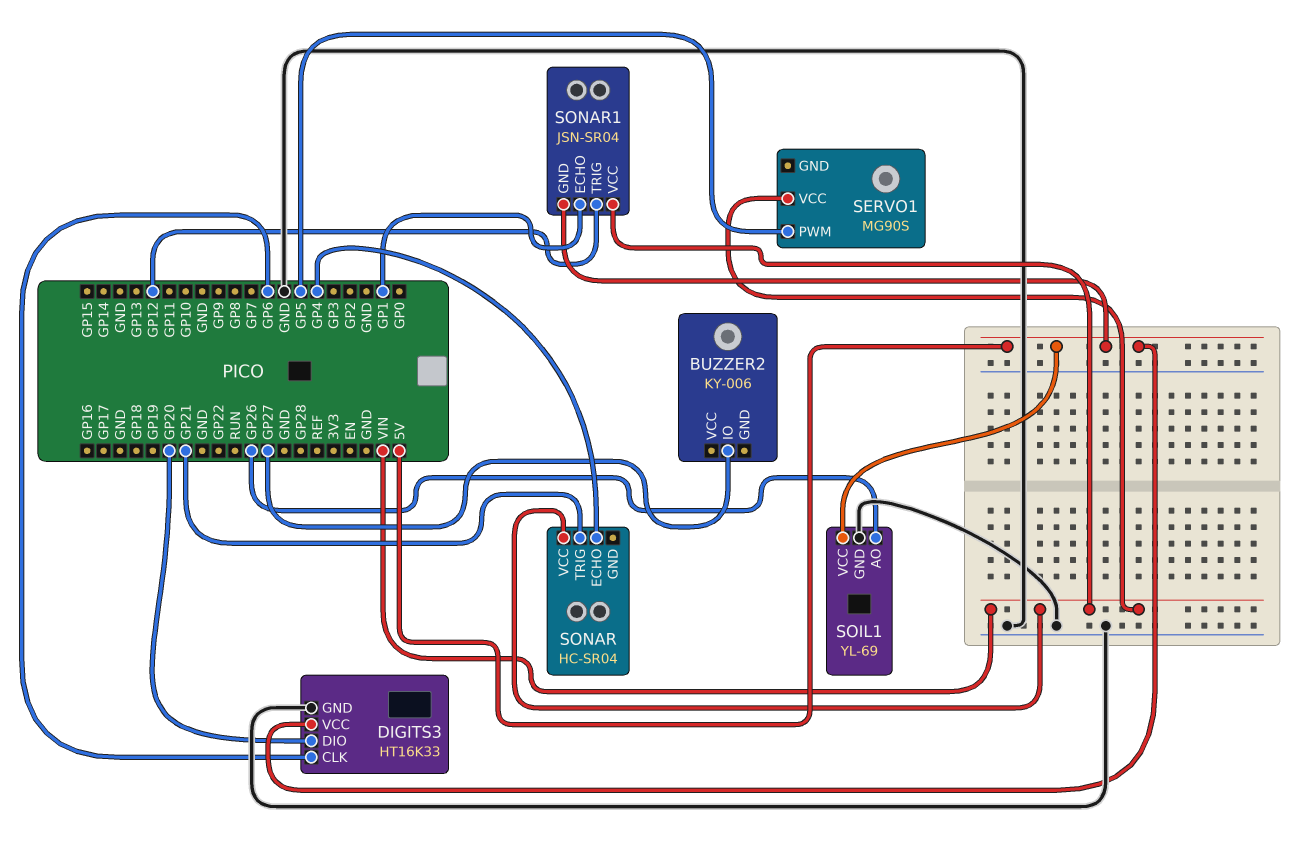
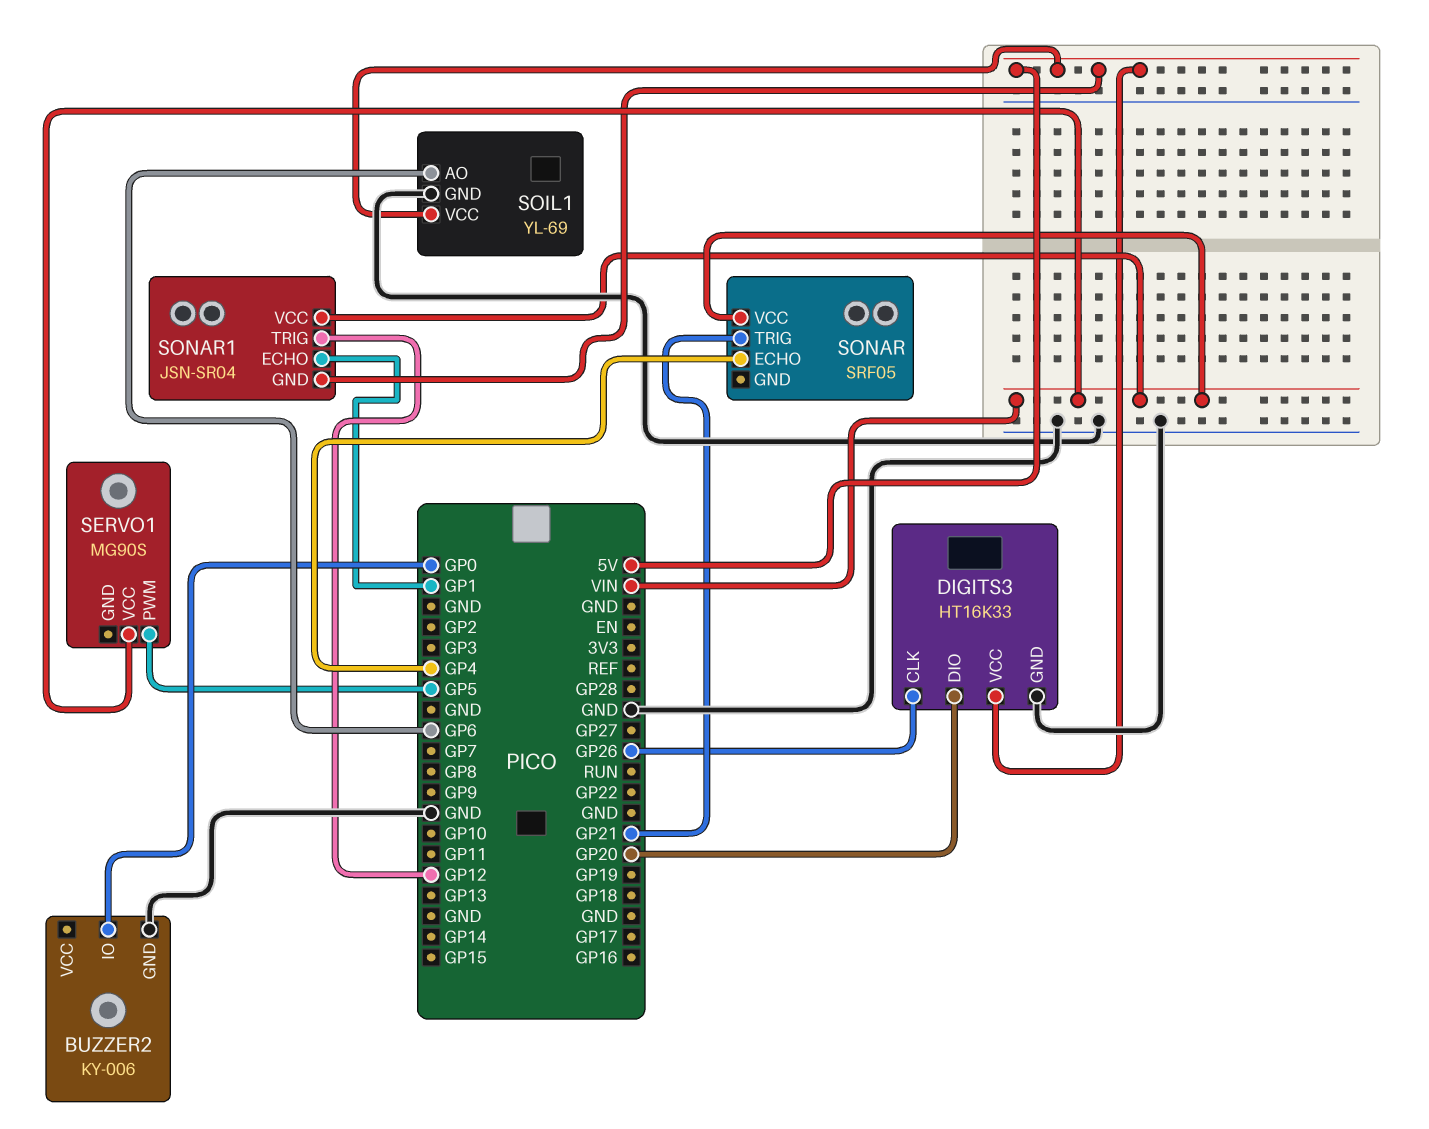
BUZZER2 pin GND: none -> GND
BUZZER2 pin IO: GP27 -> GP0
DIGITS3 pin CLK: GP6 -> GP26
SOIL1 pin AO: GP26 -> GP6
SONAR: HC-SR04 -> SRF05

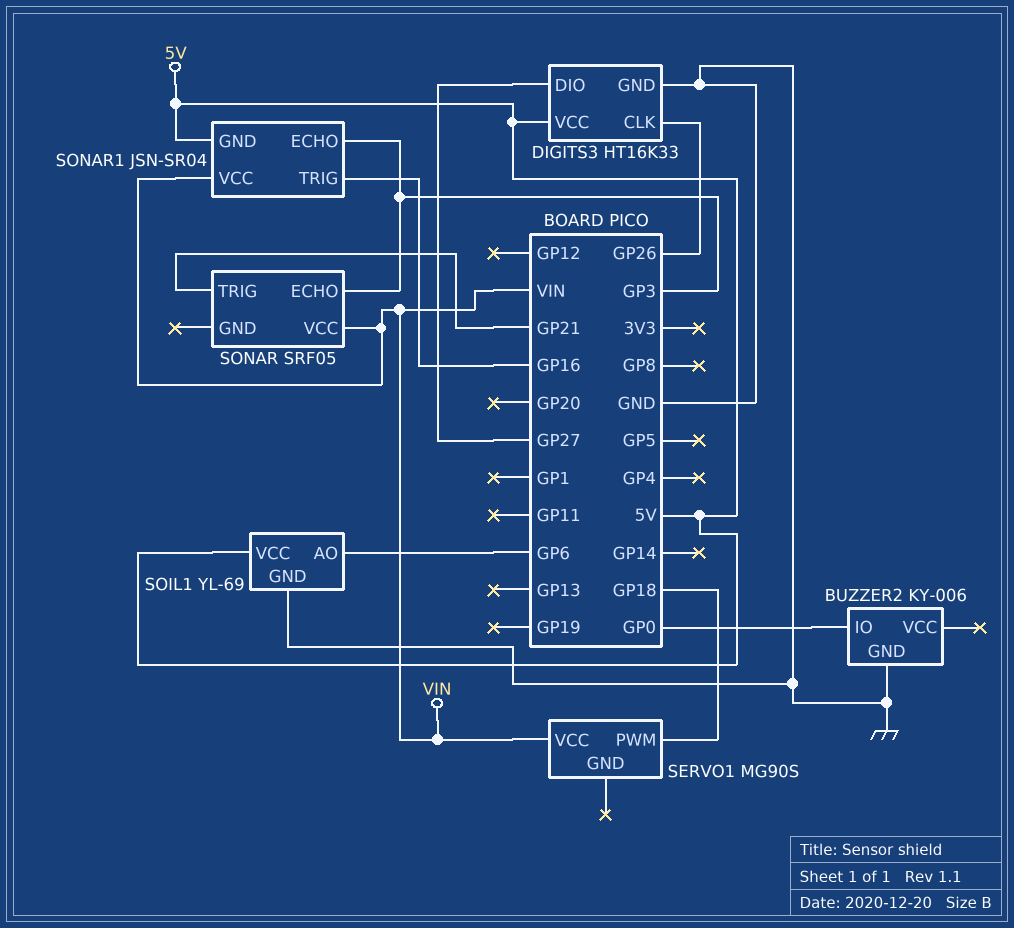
DIGITS3 pin DIO: GP20 -> GP27
SERVO1 pin PWM: GP5 -> GP18
SONAR pin ECHO: GP4 -> GP3
SONAR1 pin ECHO: GP1 -> GP3
SONAR1 pin TRIG: GP12 -> GP16

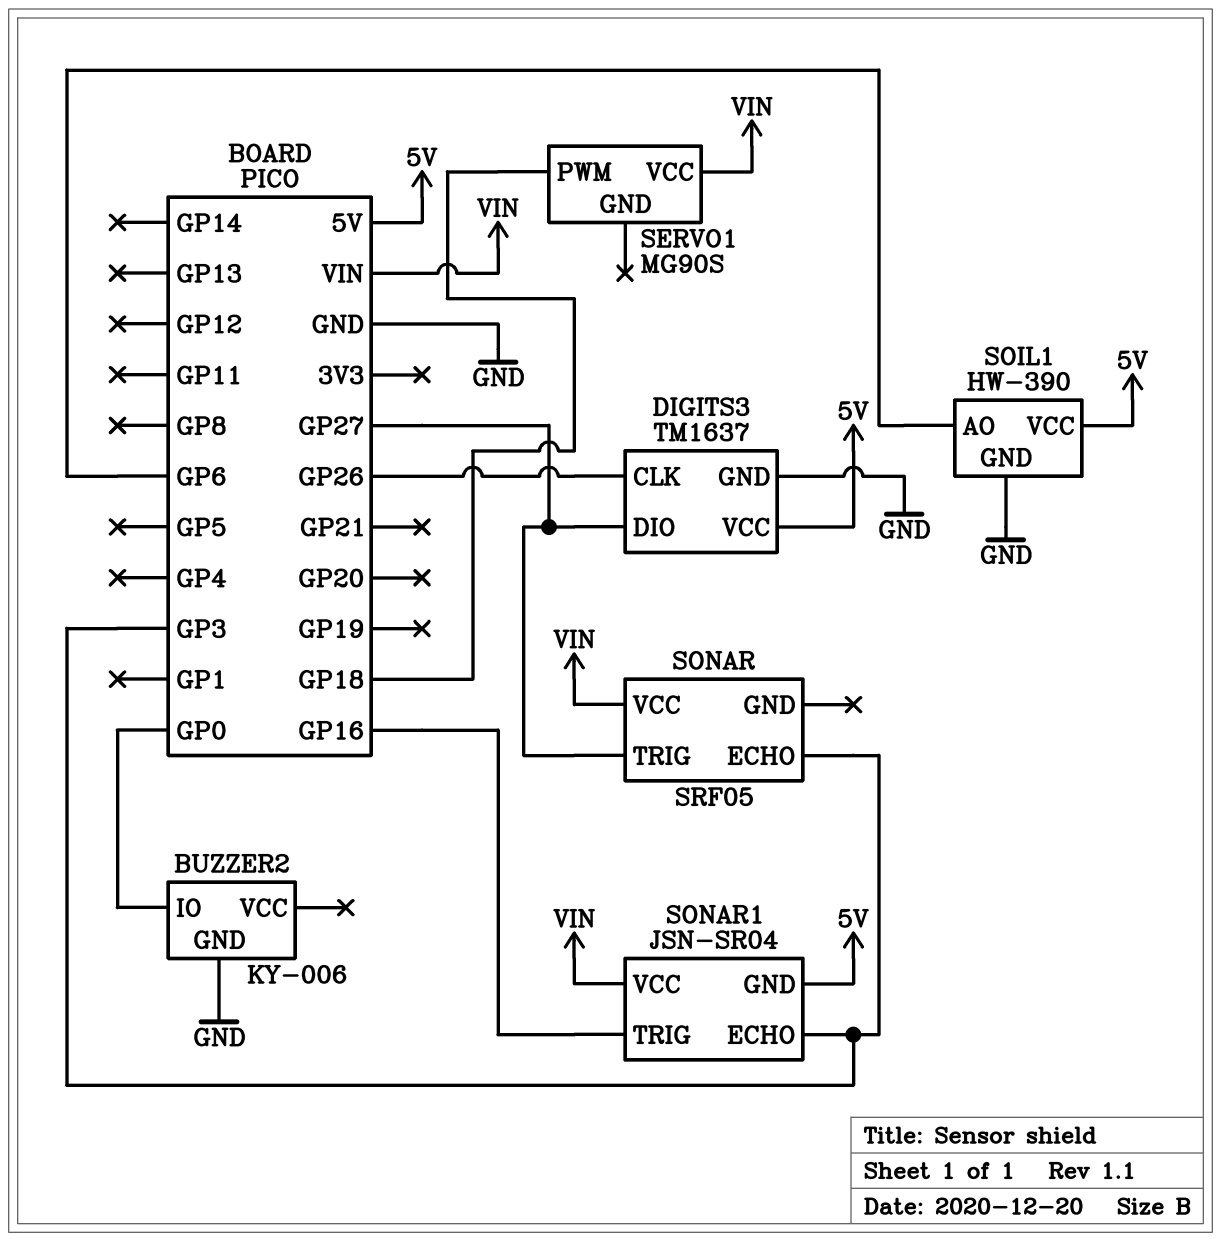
DIGITS3: HT16K33 -> TM1637
SOIL1: YL-69 -> HW-390
SONAR pin TRIG: GP21 -> GP27

